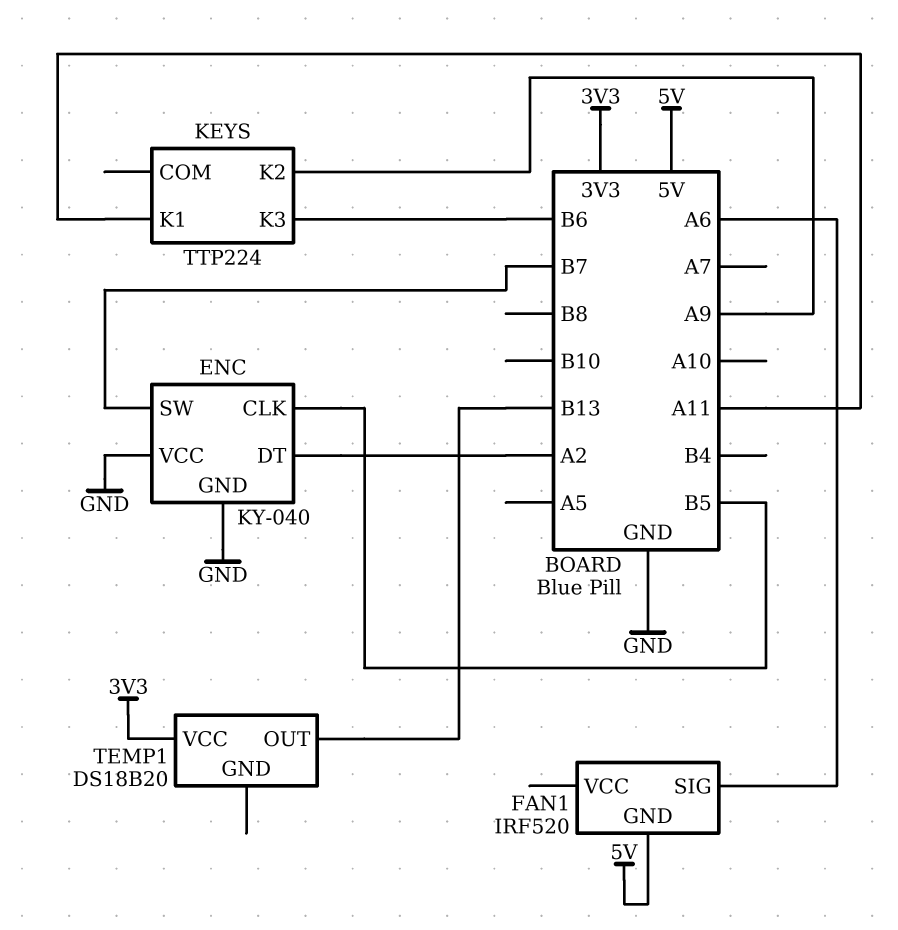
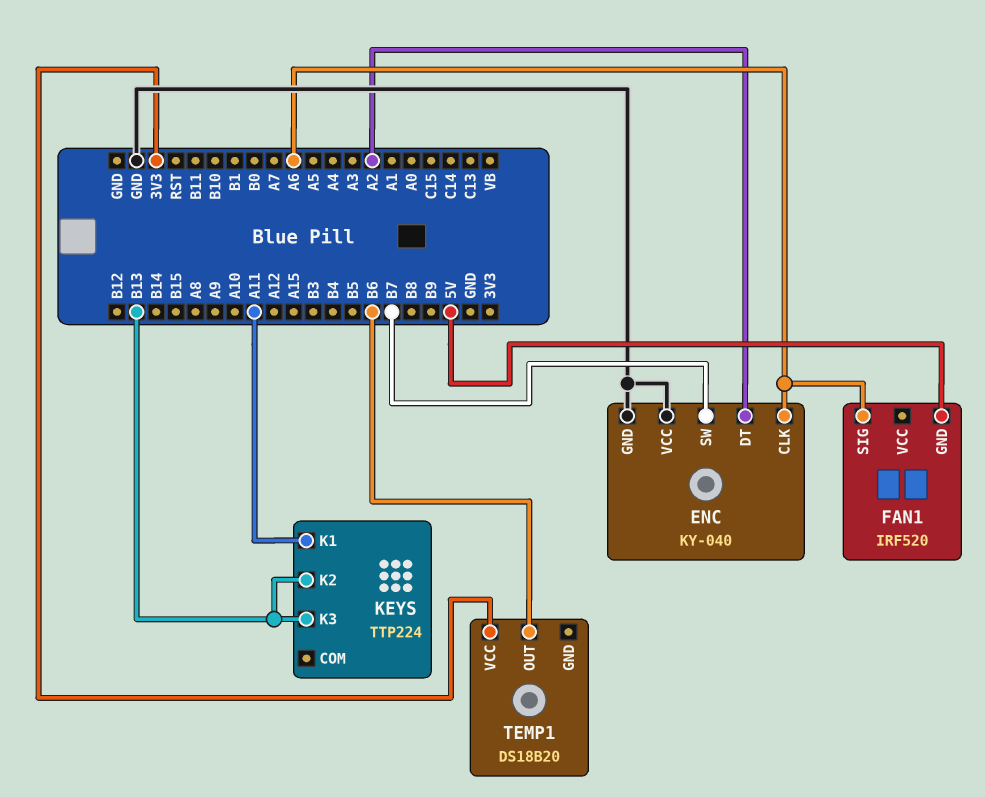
ENC pin CLK: B5 -> A6
KEYS pin K2: A9 -> B13
KEYS pin K3: B6 -> B13
TEMP1 pin OUT: B13 -> B6

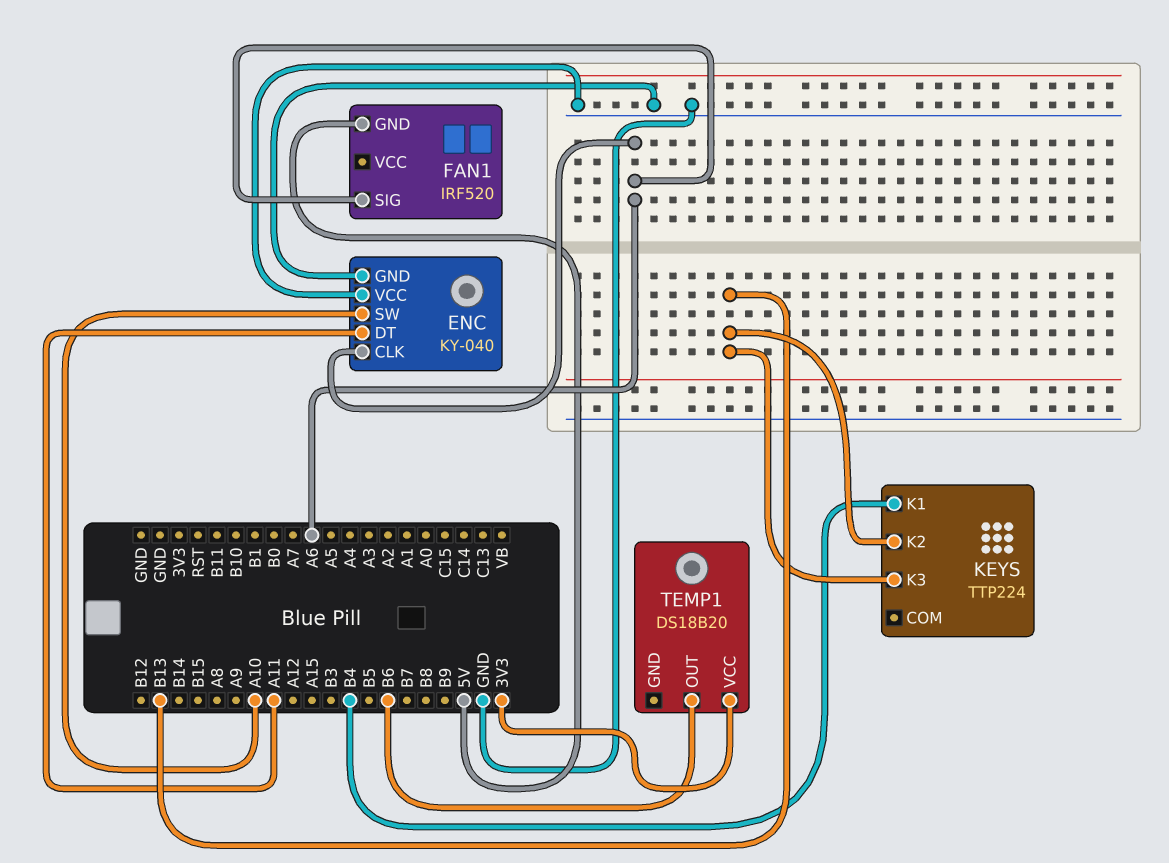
ENC pin DT: A2 -> A11
ENC pin SW: B7 -> A10
KEYS pin K1: A11 -> B4

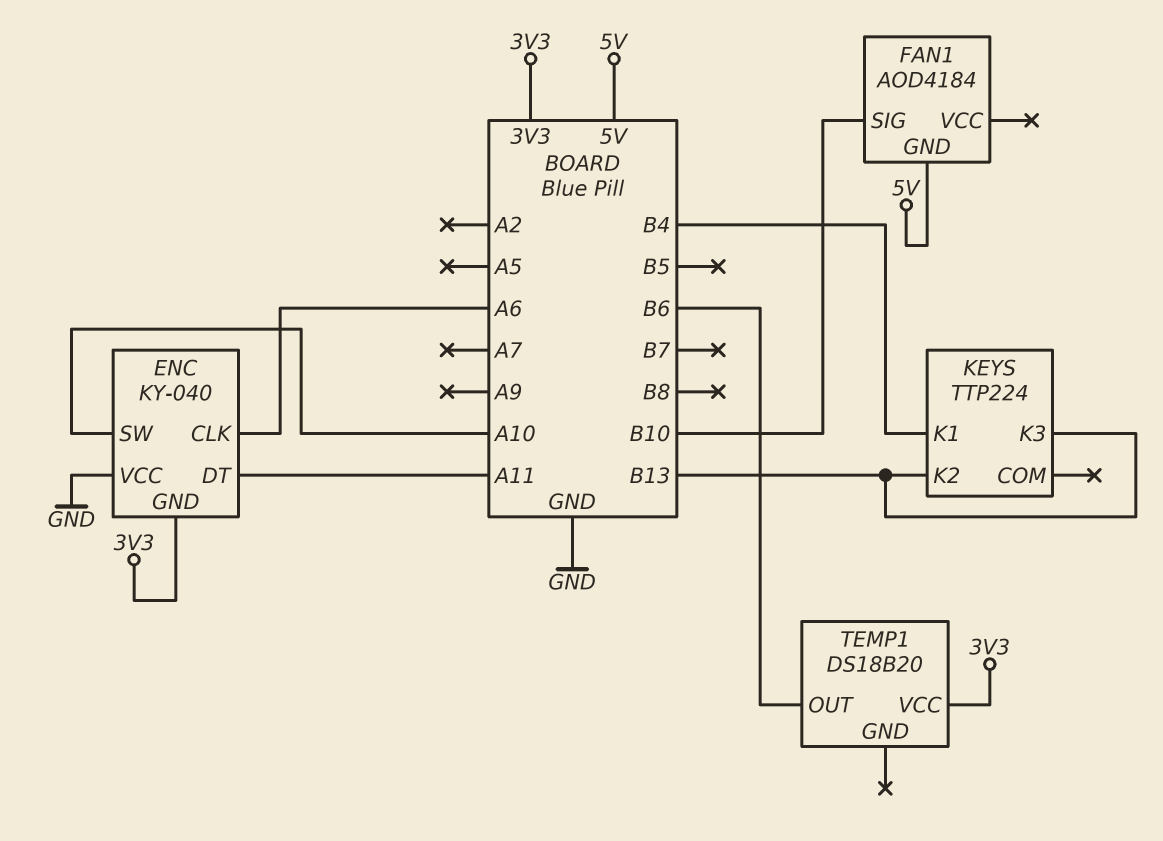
ENC pin GND: GND -> 3V3
FAN1: IRF520 -> AOD4184
FAN1 pin SIG: A6 -> B10

